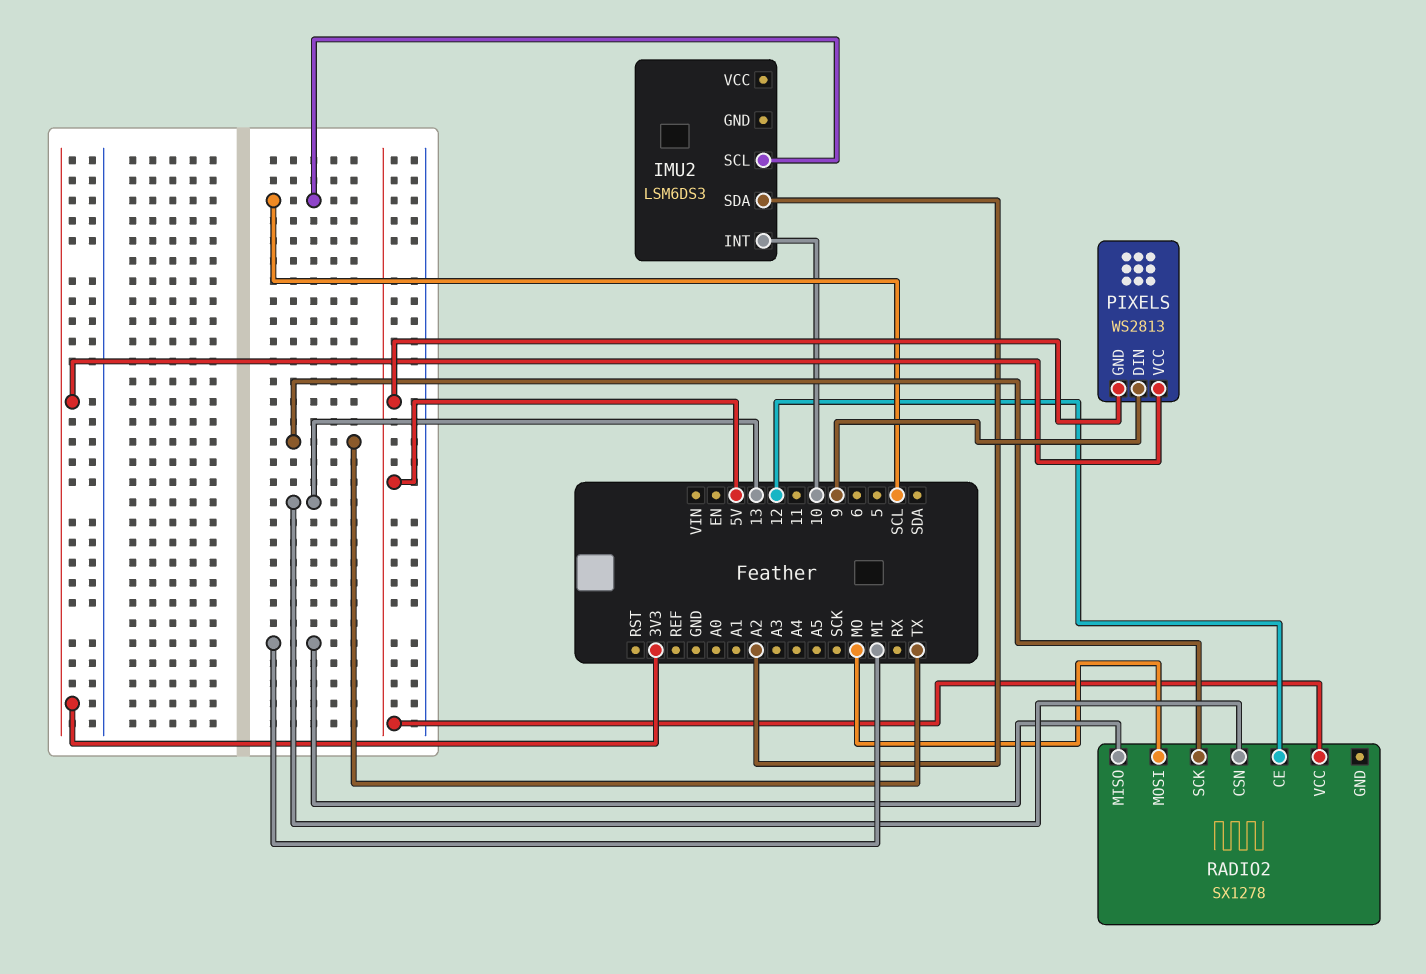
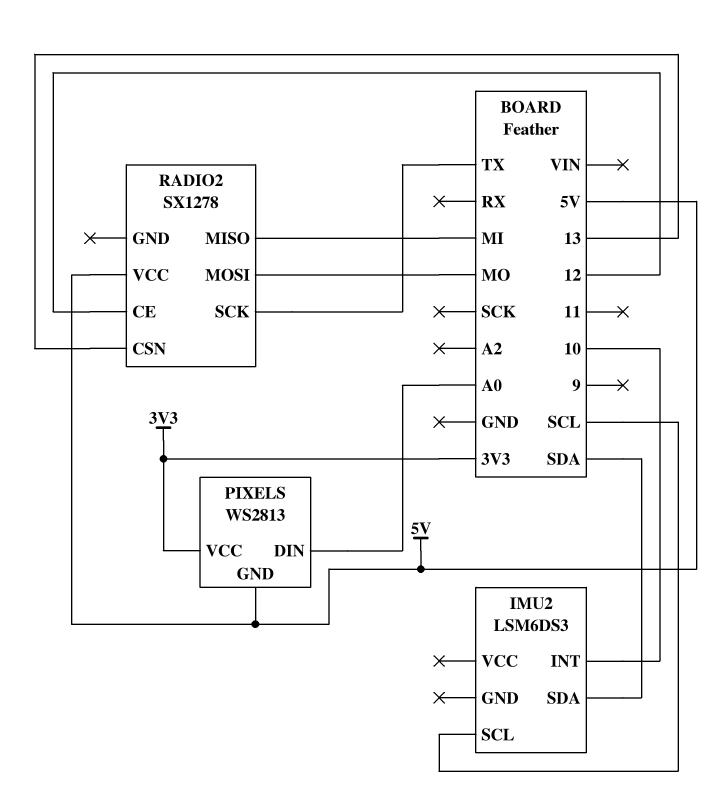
IMU2 pin SDA: A2 -> SDA
PIXELS pin DIN: 9 -> A0

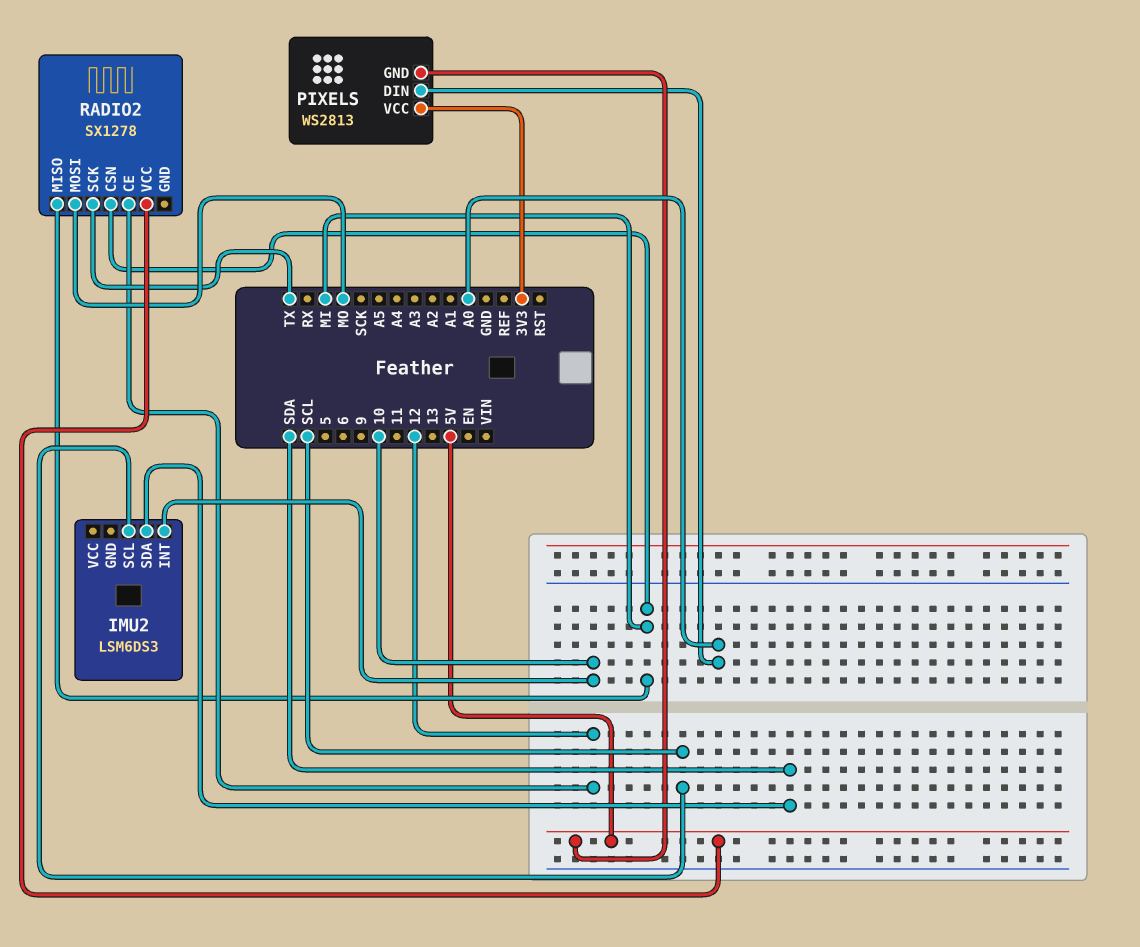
RADIO2 pin CSN: 13 -> MI

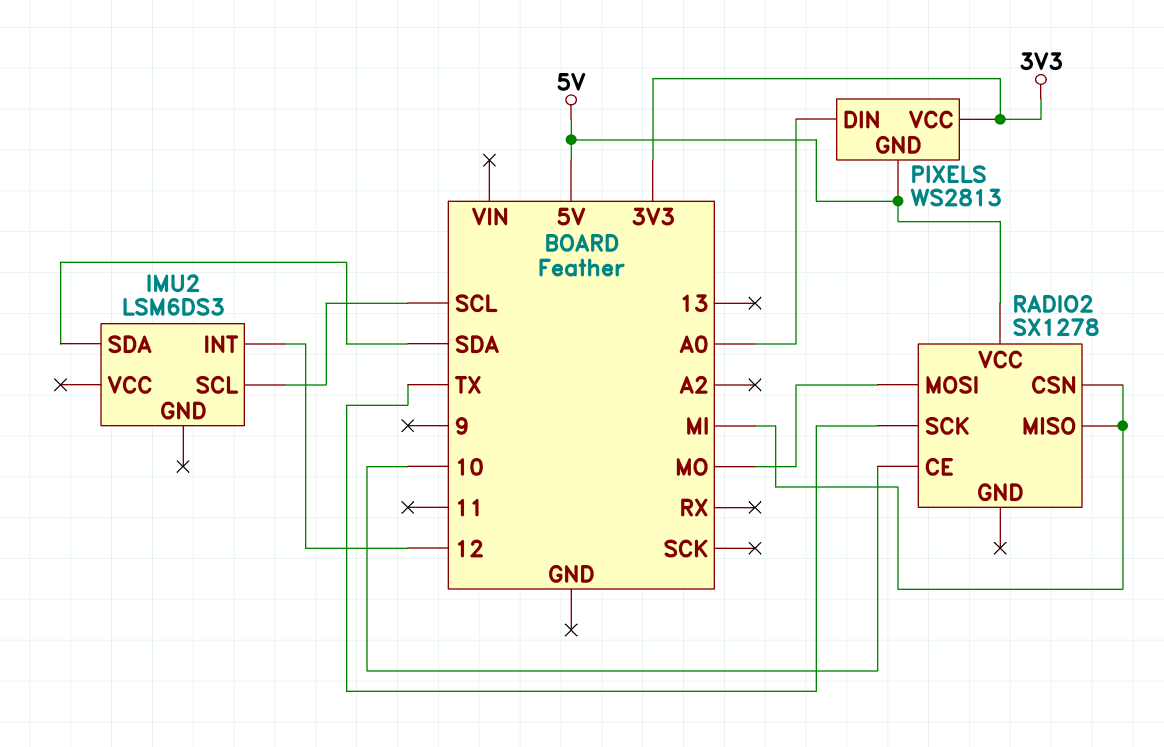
IMU2 pin INT: 10 -> 12
RADIO2 pin CE: 12 -> 10

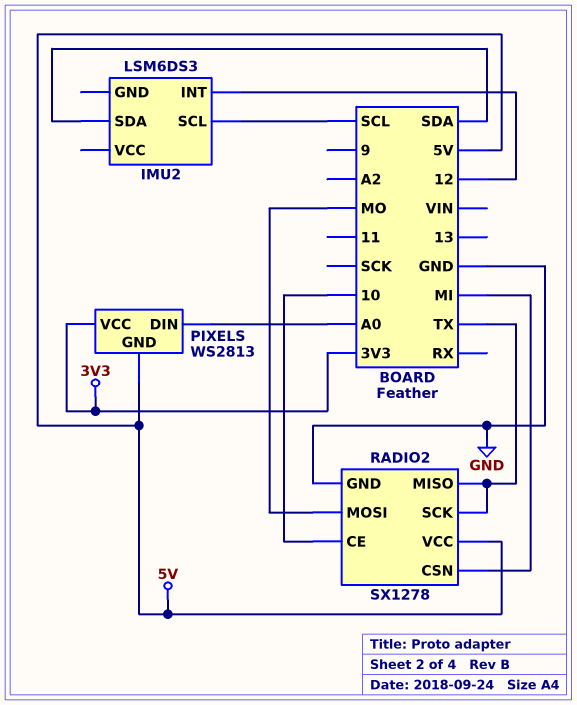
RADIO2 pin GND: none -> GND
RADIO2 pin MISO: MI -> TX

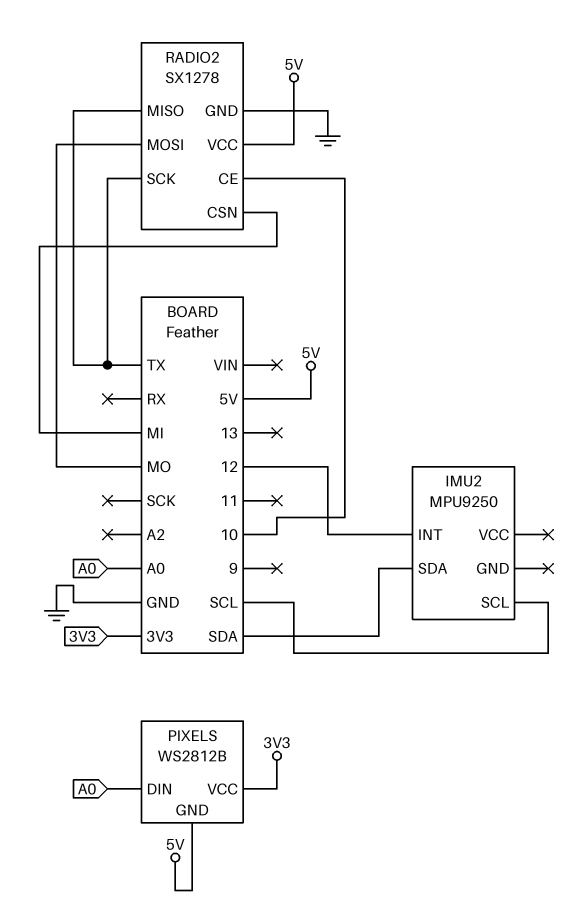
IMU2: LSM6DS3 -> MPU9250
PIXELS: WS2813 -> WS2812B

